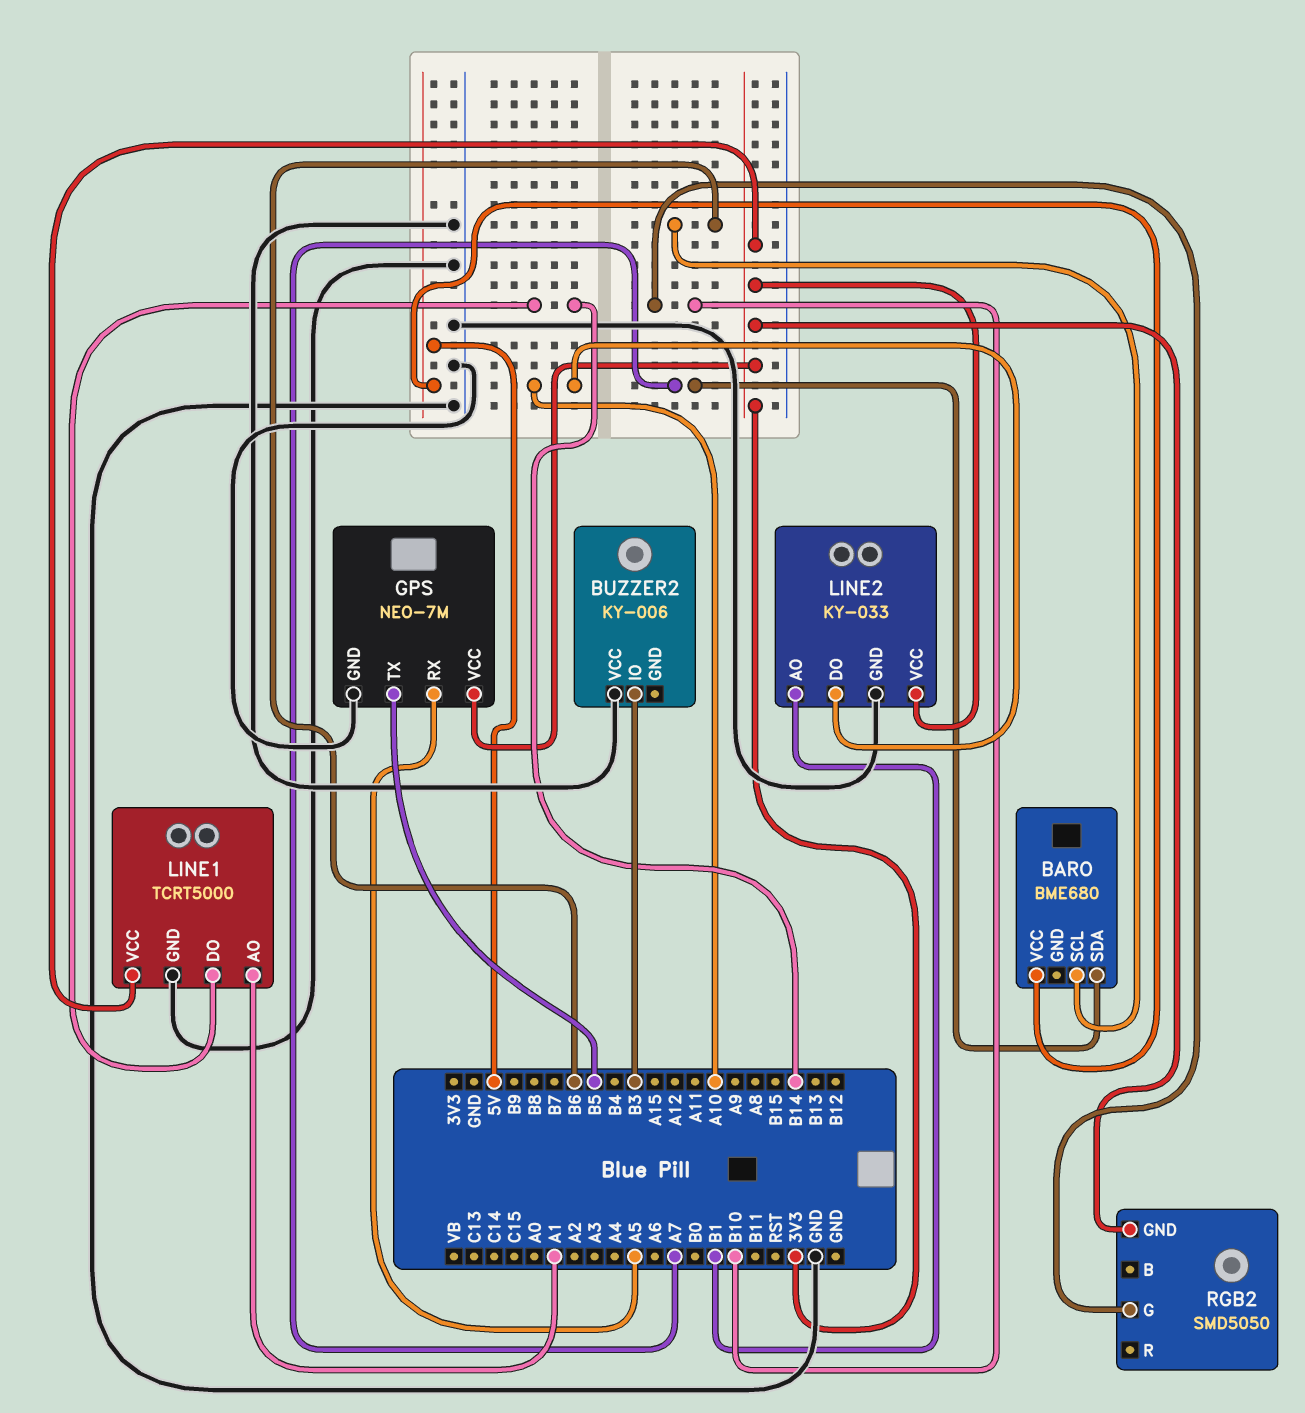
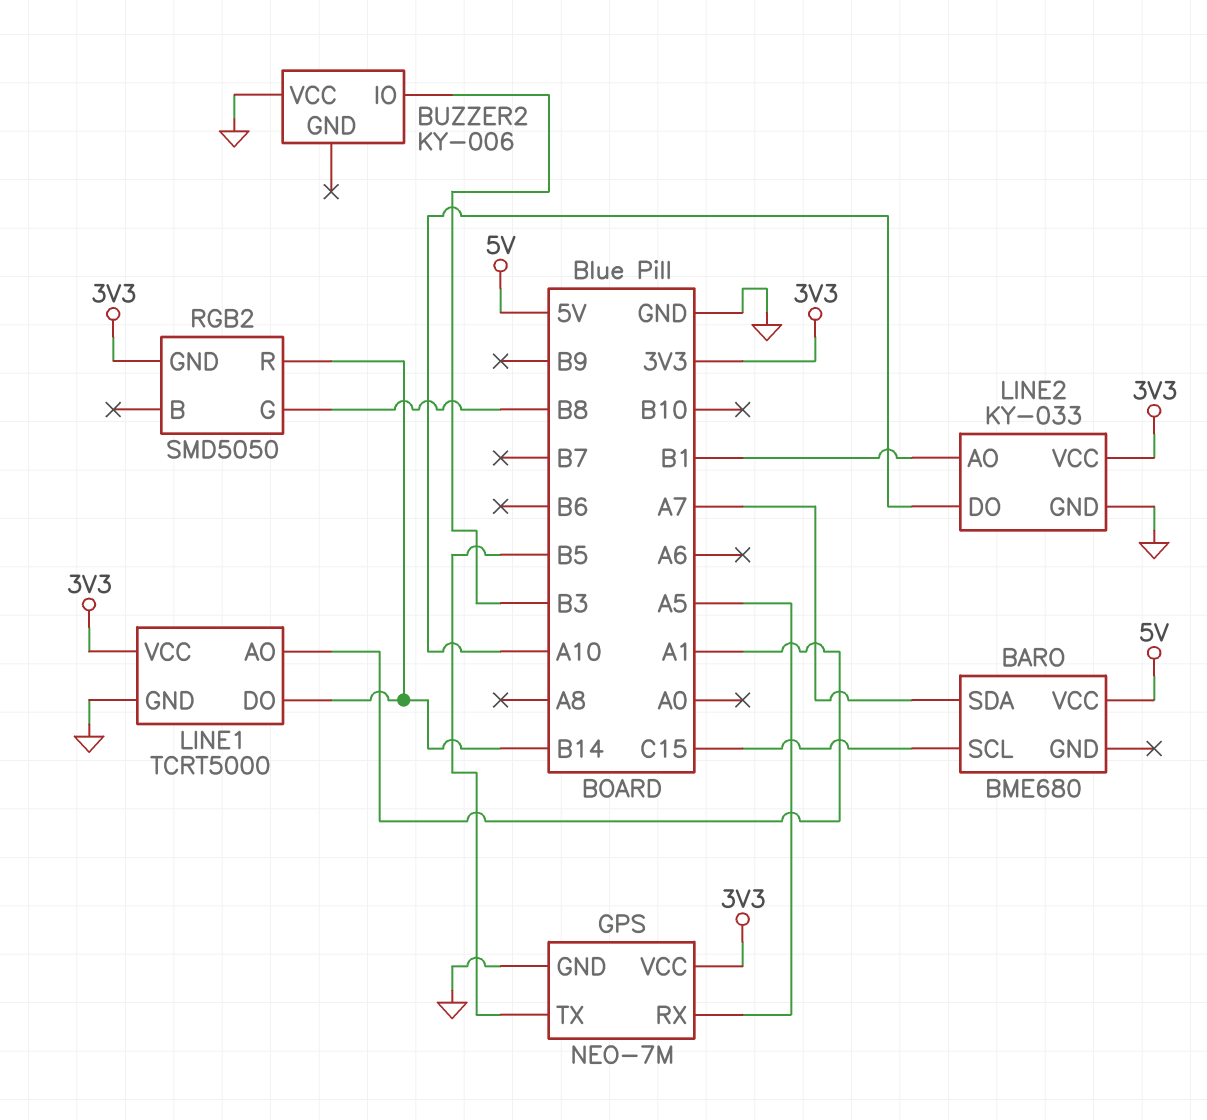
BARO pin SCL: B6 -> C15
RGB2 pin G: B10 -> B8
RGB2 pin R: none -> B14

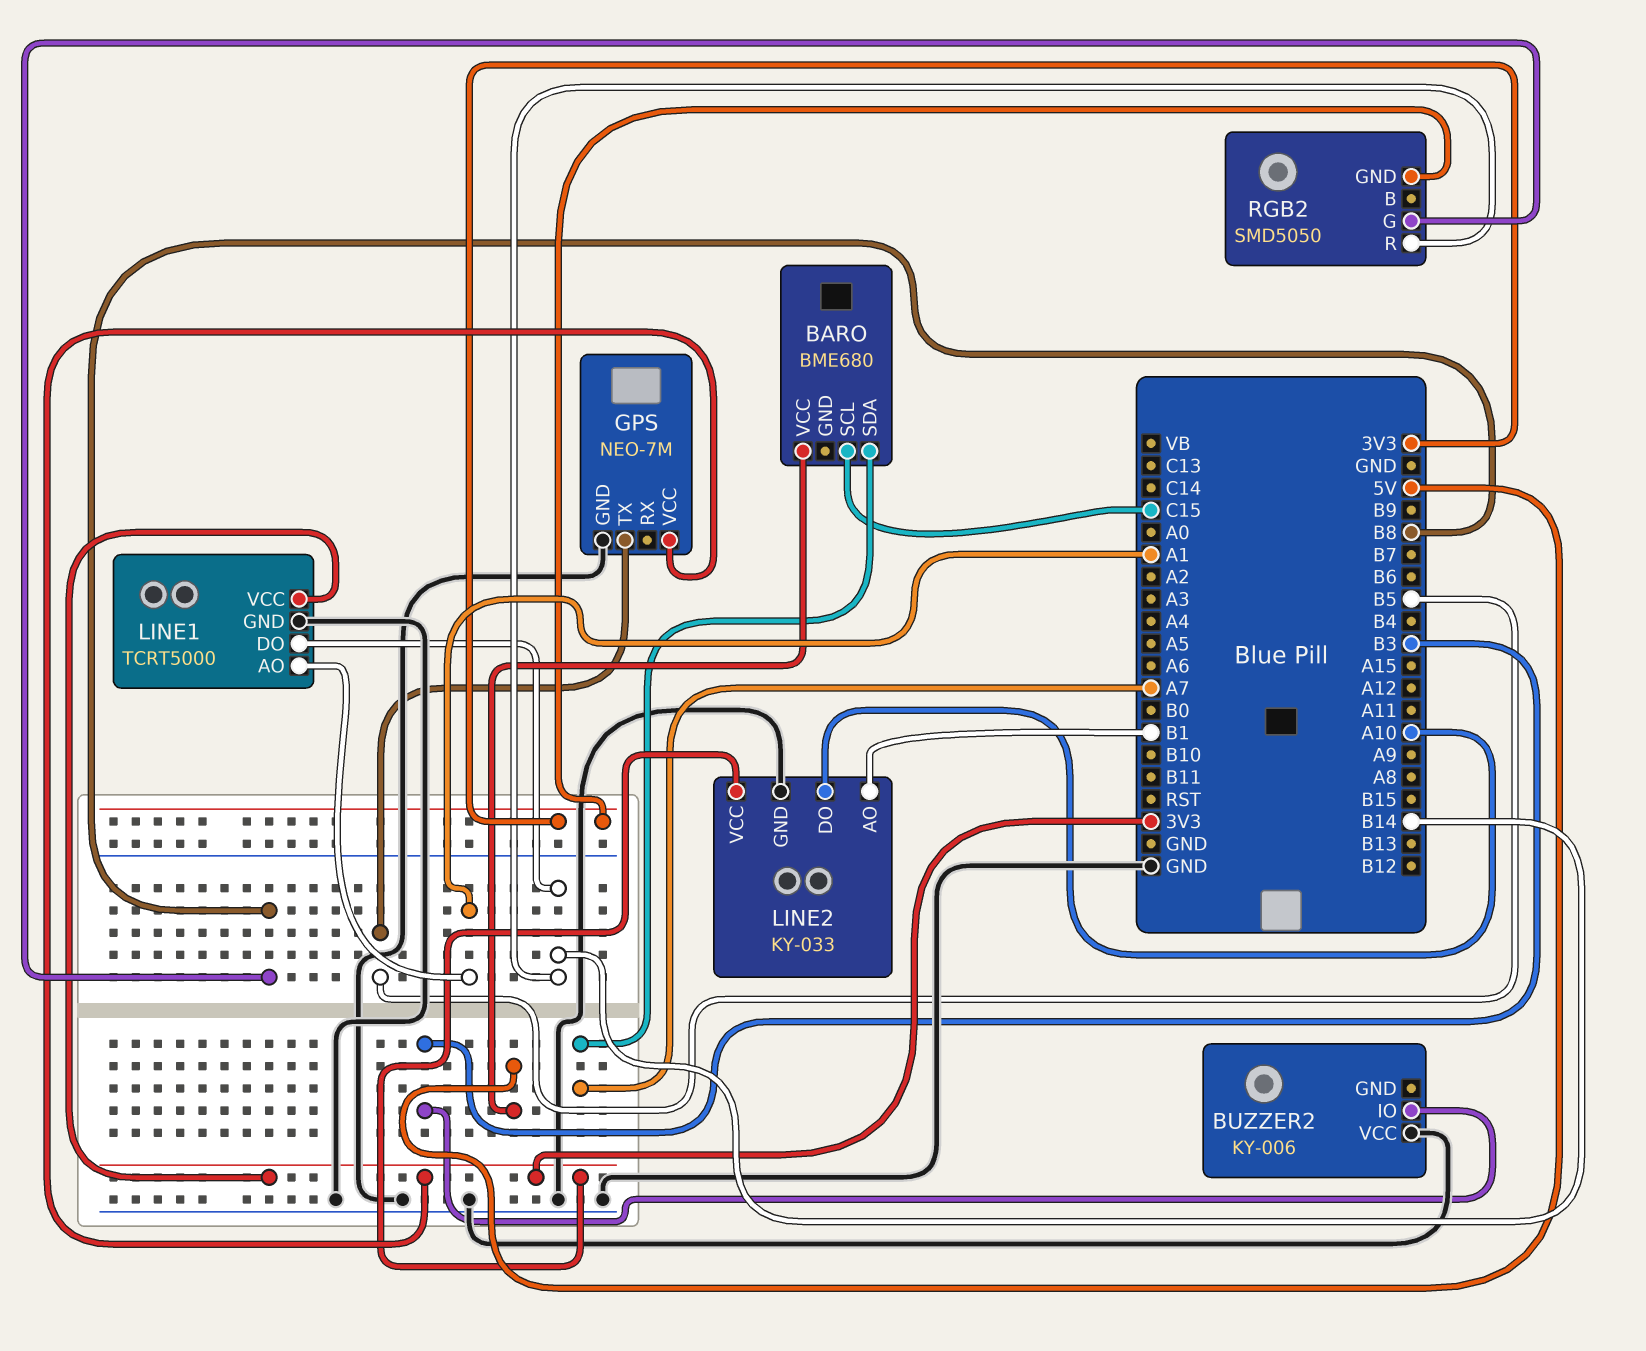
GPS pin RX: A5 -> none

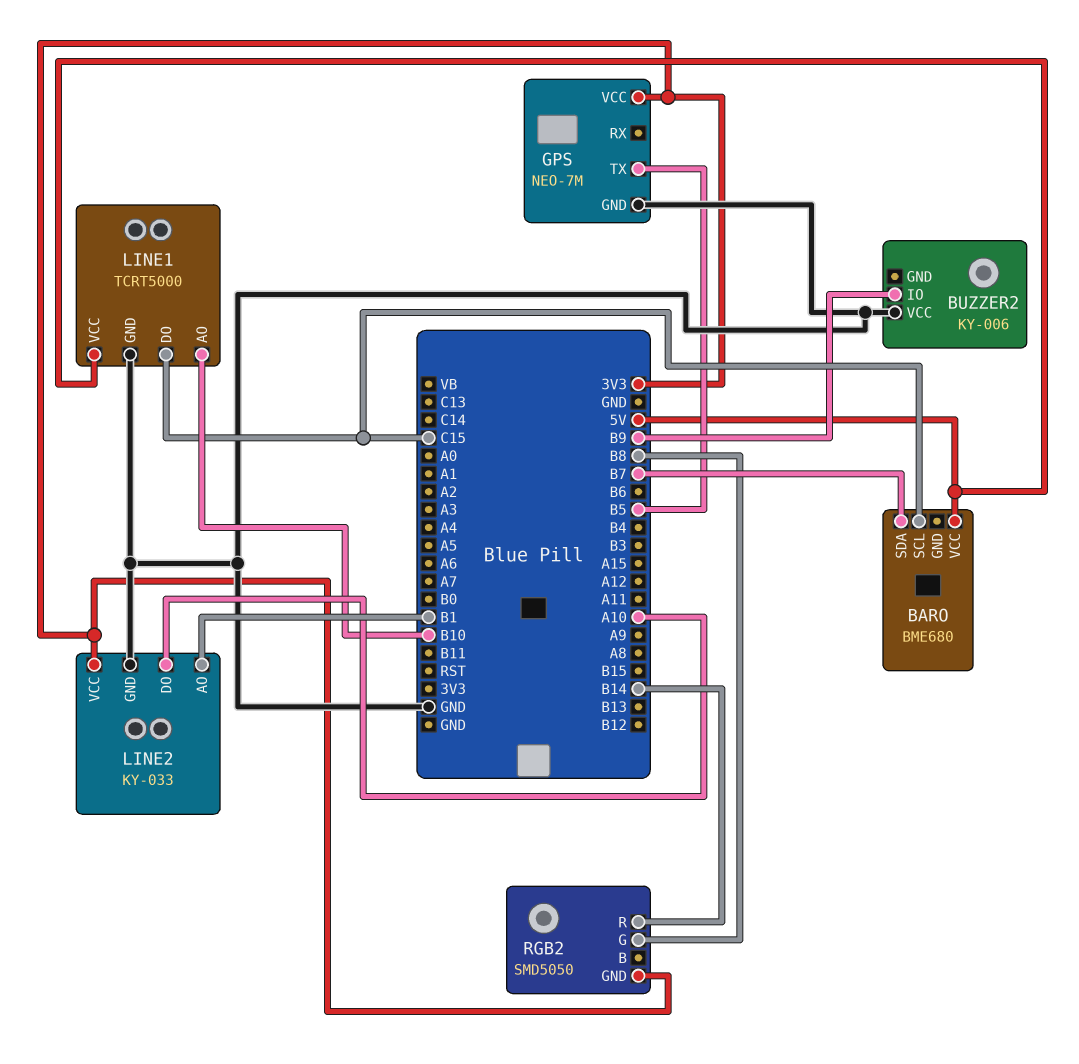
BARO pin SDA: A7 -> B7
BUZZER2 pin IO: B3 -> B9
LINE1 pin AO: A1 -> B10
LINE1 pin DO: B14 -> C15
LINE1 pin VCC: 3V3 -> 5V

